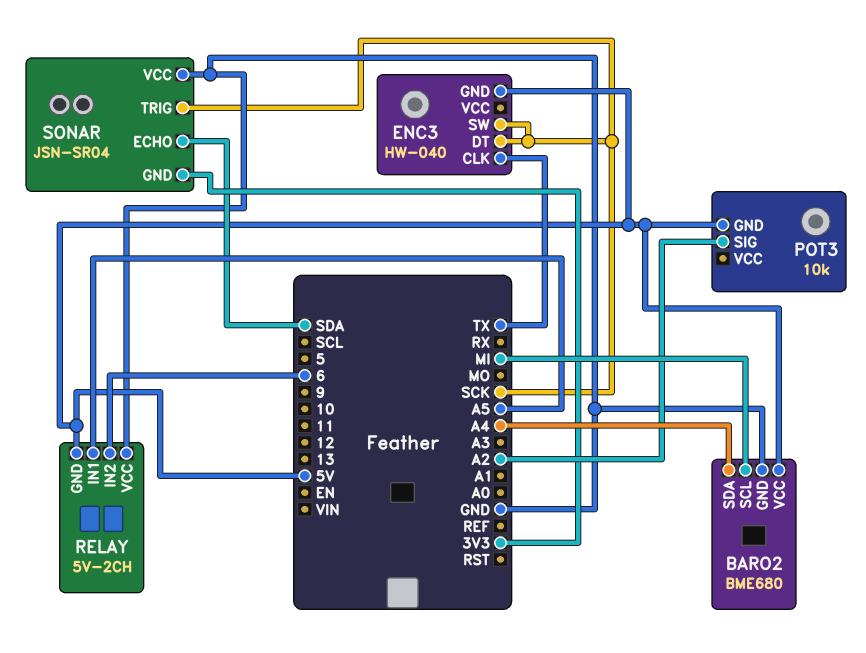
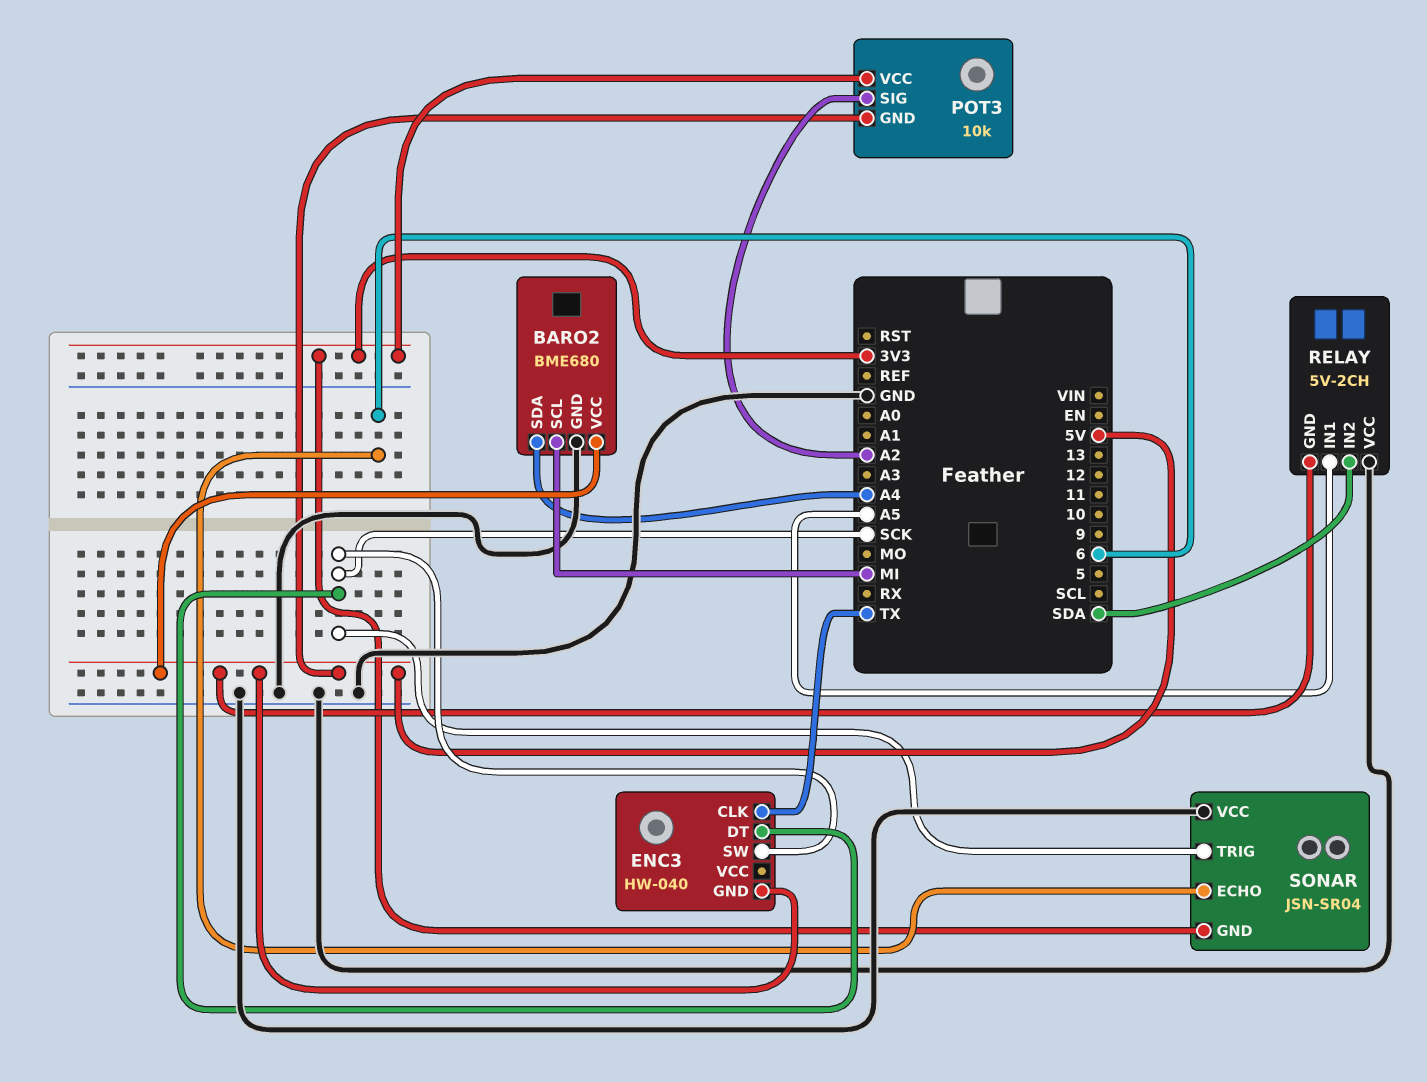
POT3 pin VCC: none -> 3V3
RELAY pin IN2: 6 -> SDA
SONAR pin ECHO: SDA -> 6

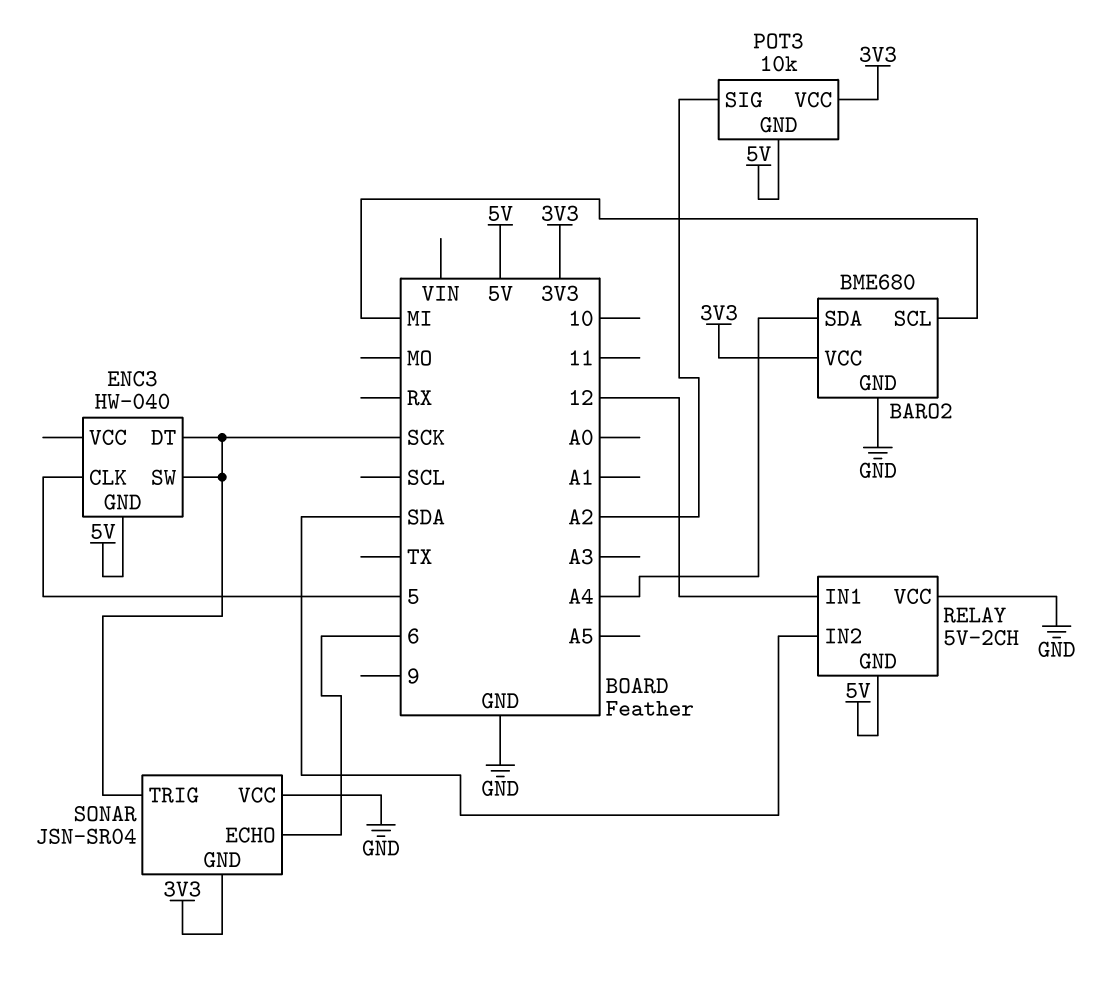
BARO2 pin VCC: 5V -> 3V3
ENC3 pin CLK: TX -> 5
RELAY pin IN1: A5 -> 12

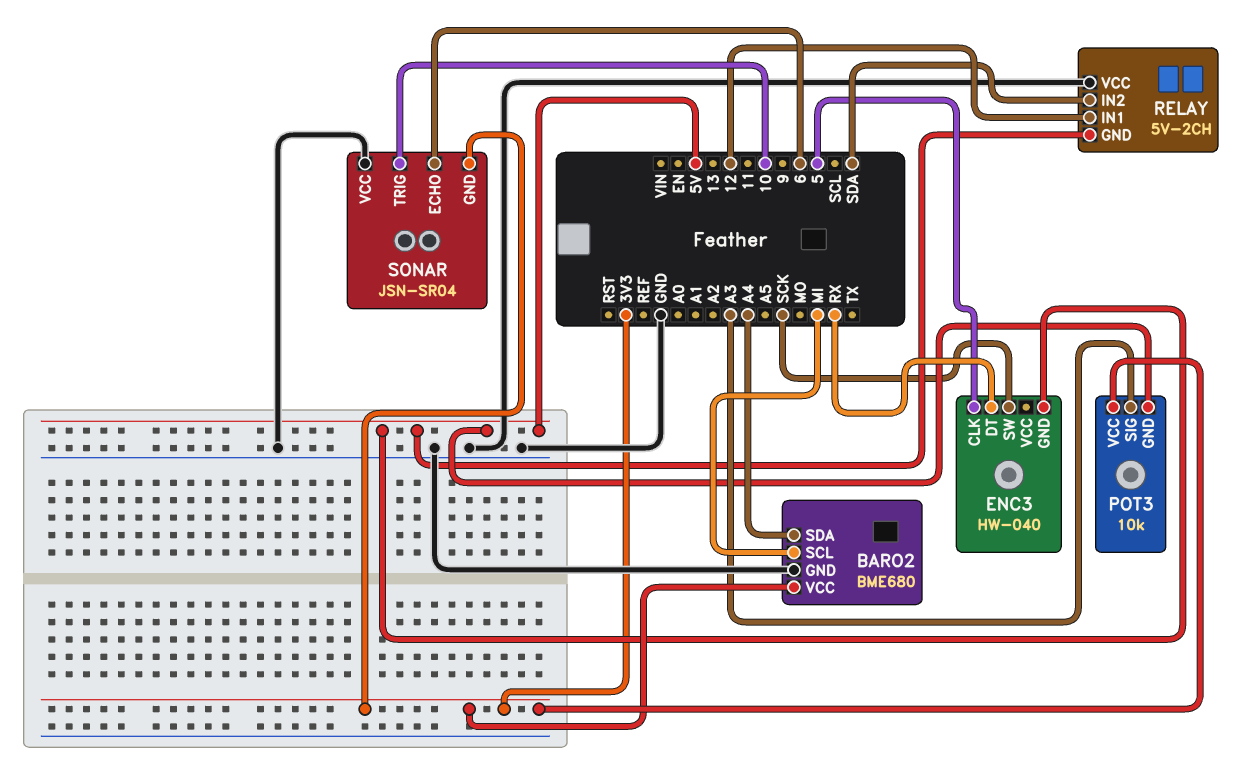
ENC3 pin DT: SCK -> RX
POT3 pin SIG: A2 -> A3
SONAR pin TRIG: SCK -> 10

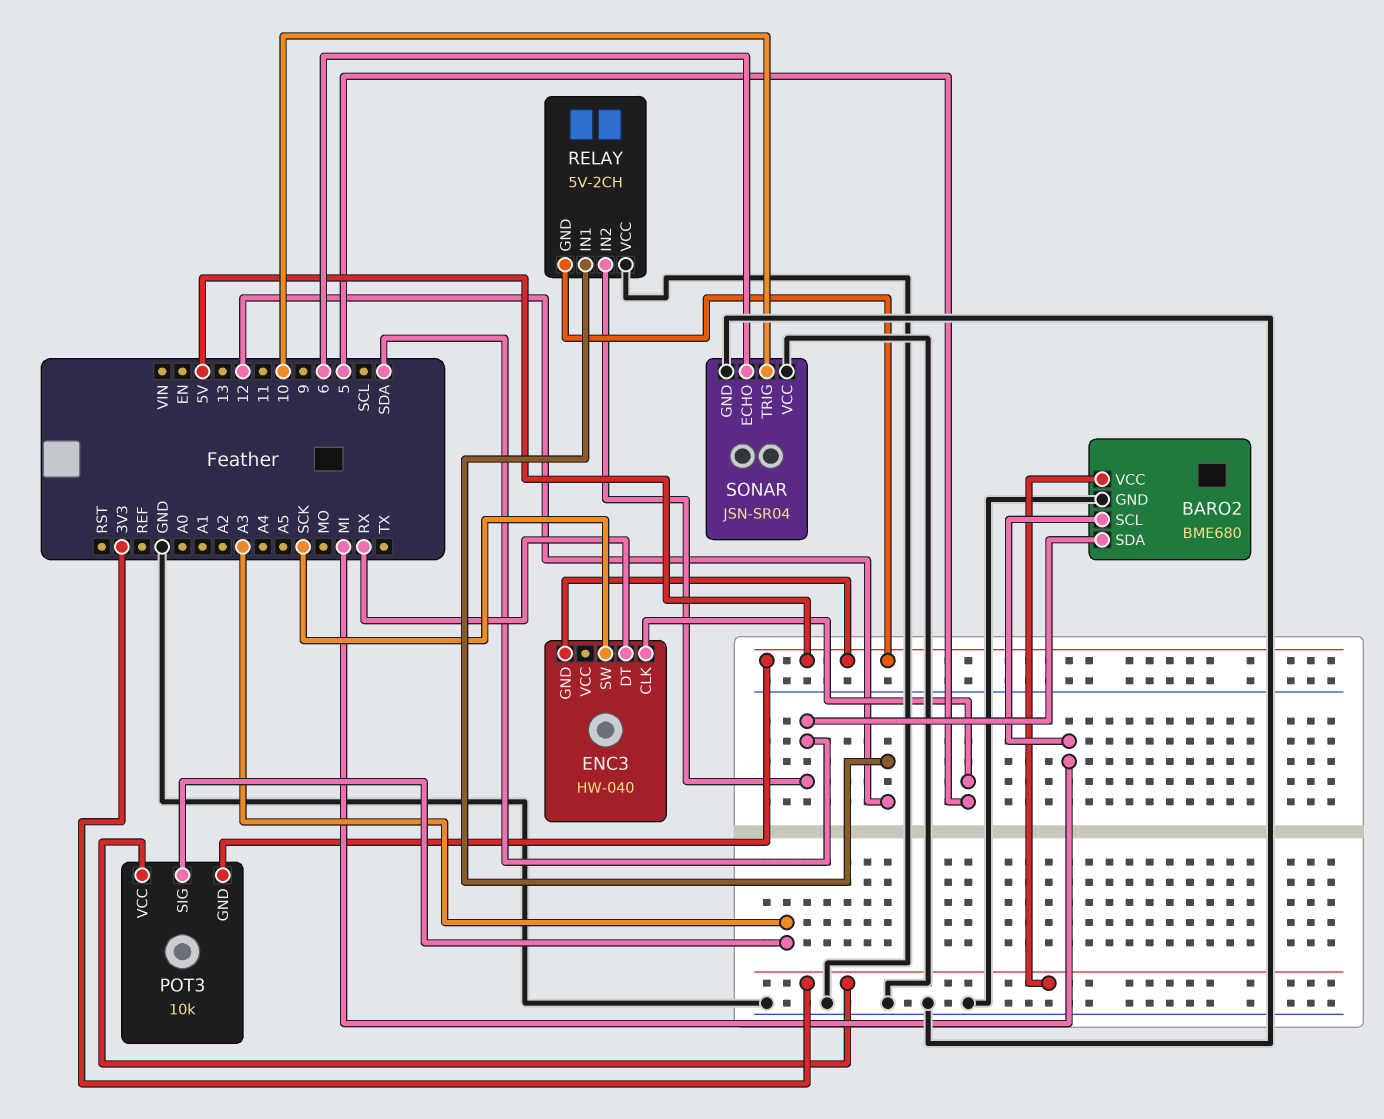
BARO2 pin SDA: A4 -> SDA
SONAR pin GND: 3V3 -> GND

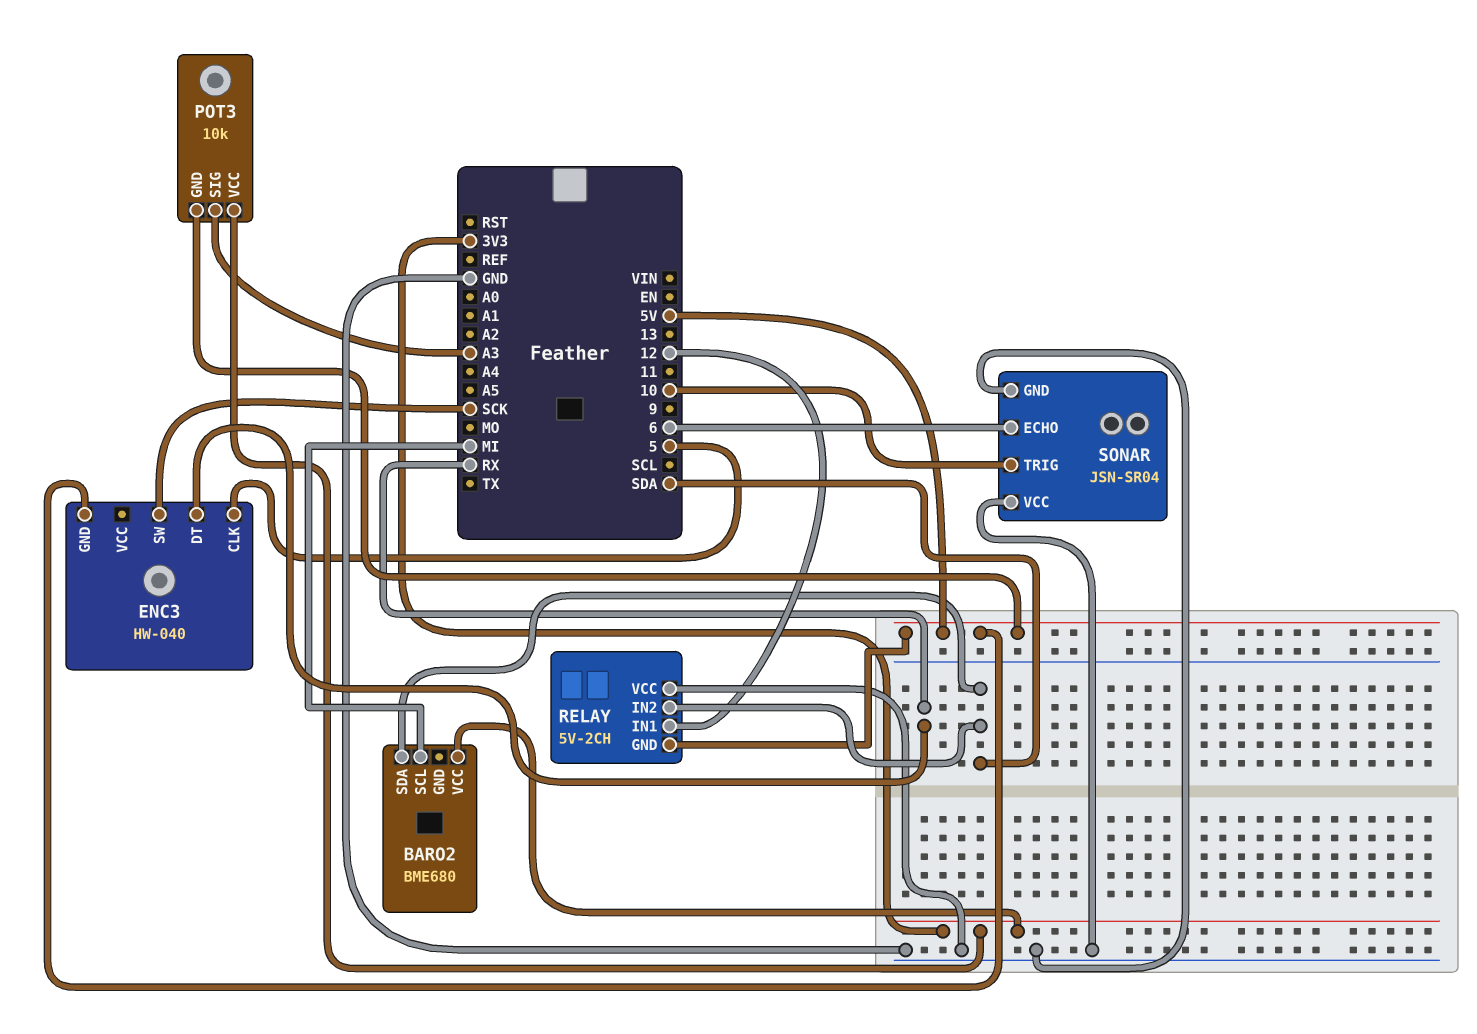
BARO2 pin GND: GND -> none

